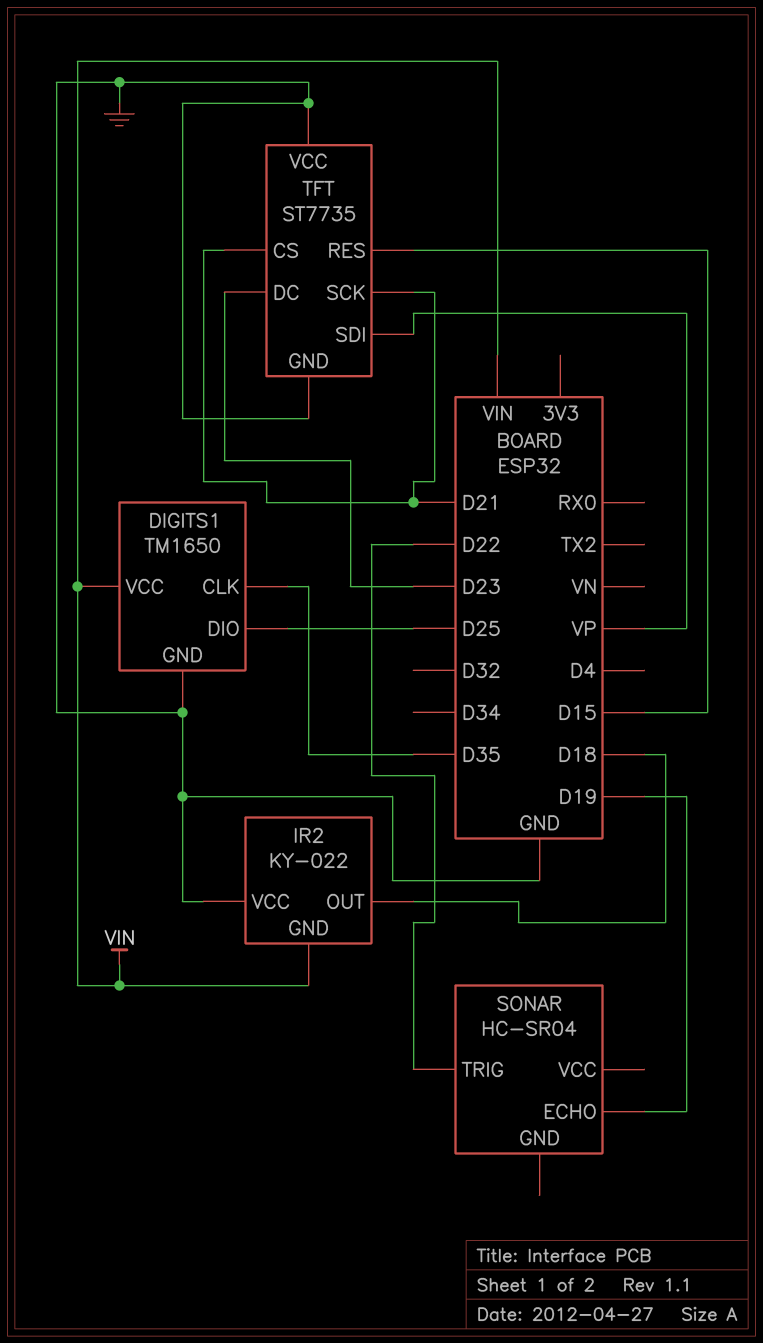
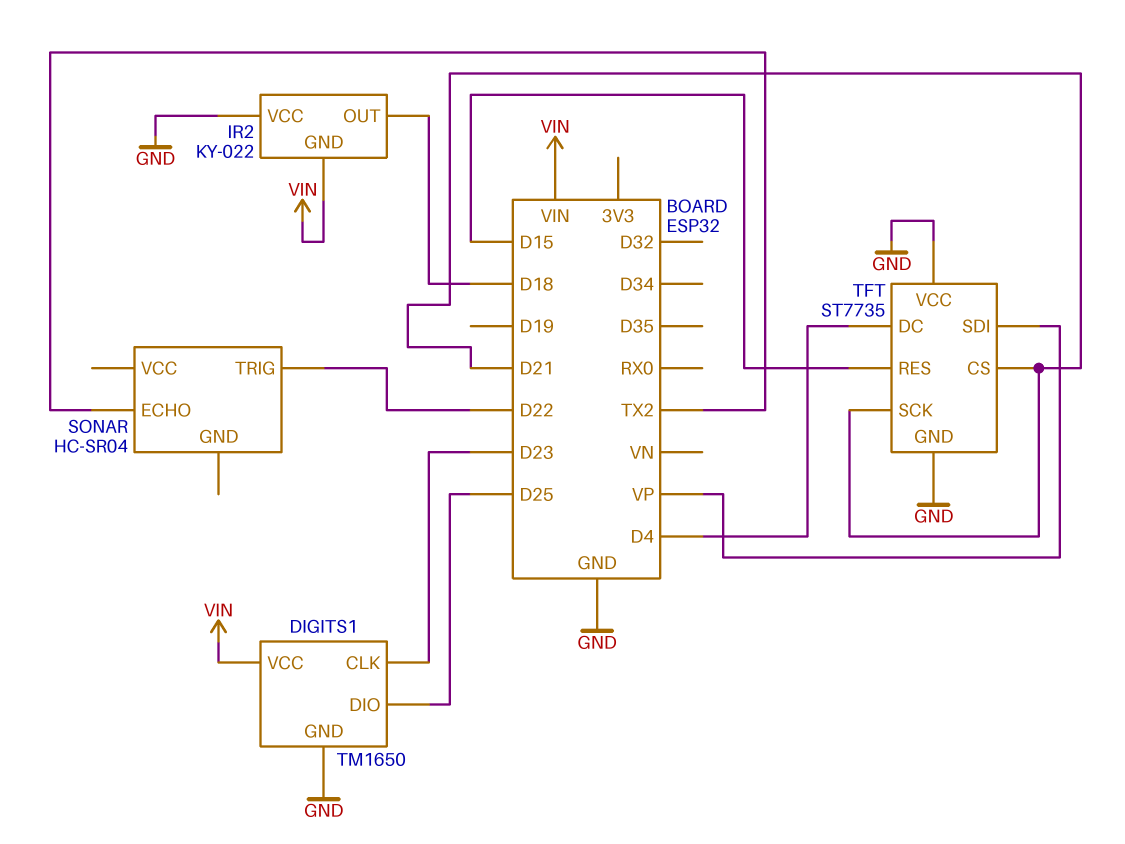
DIGITS1 pin CLK: D35 -> D23
SONAR pin ECHO: D19 -> TX2
TFT pin DC: D23 -> D4

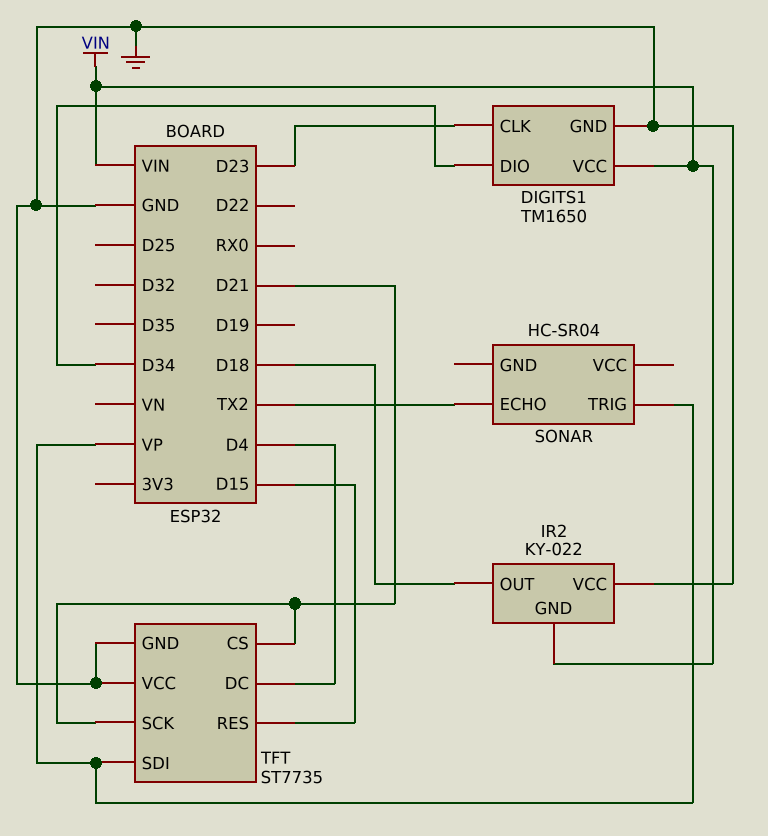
DIGITS1 pin DIO: D25 -> D34
SONAR pin TRIG: D22 -> VP

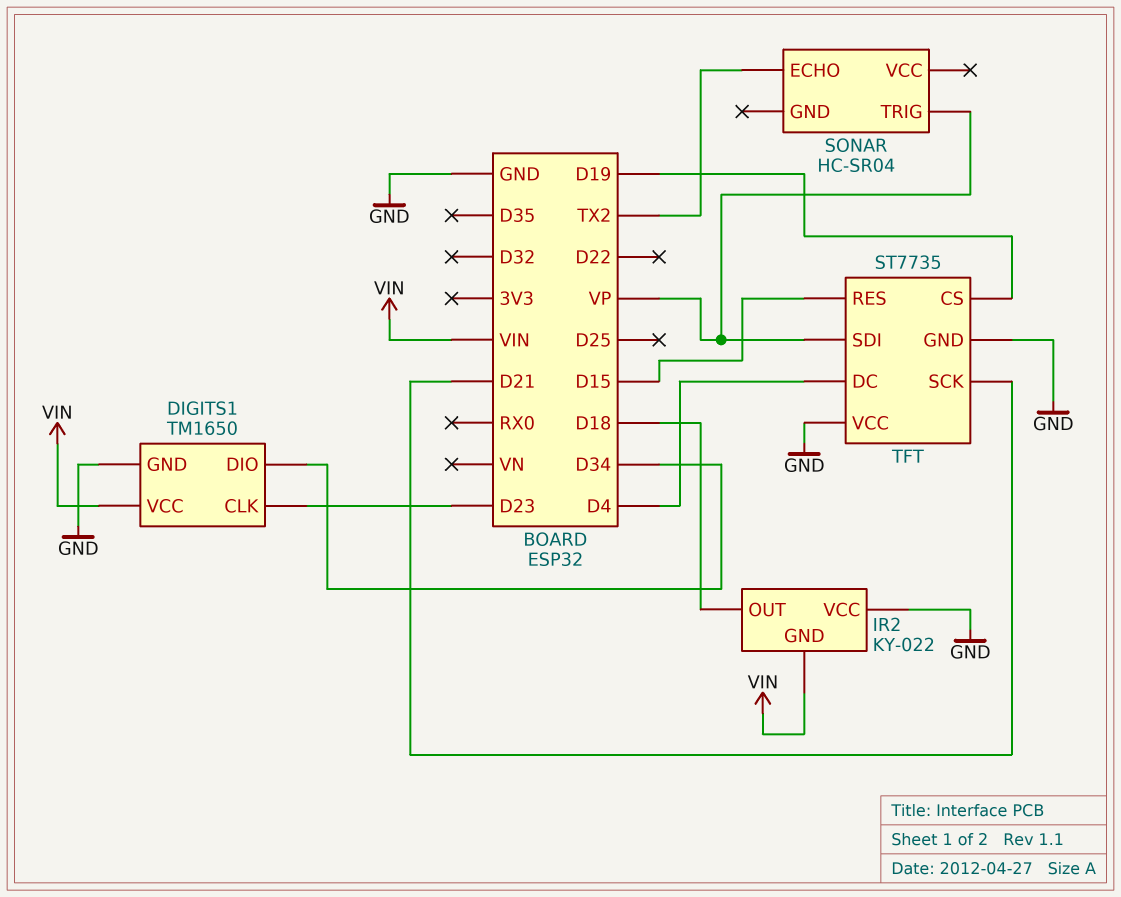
TFT pin CS: D21 -> D19

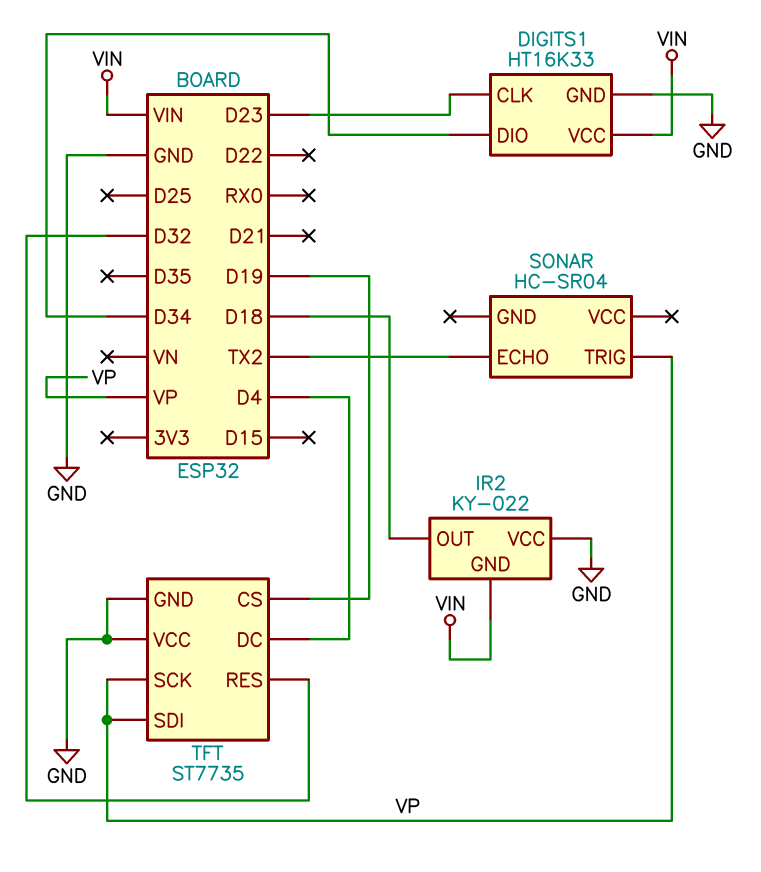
DIGITS1: TM1650 -> HT16K33
TFT pin RES: D15 -> D32
TFT pin SCK: D21 -> VP

